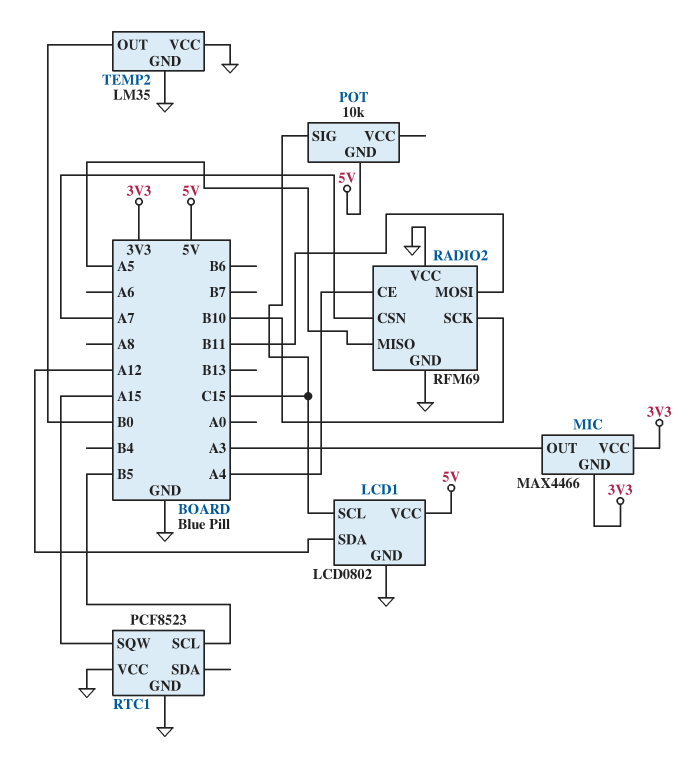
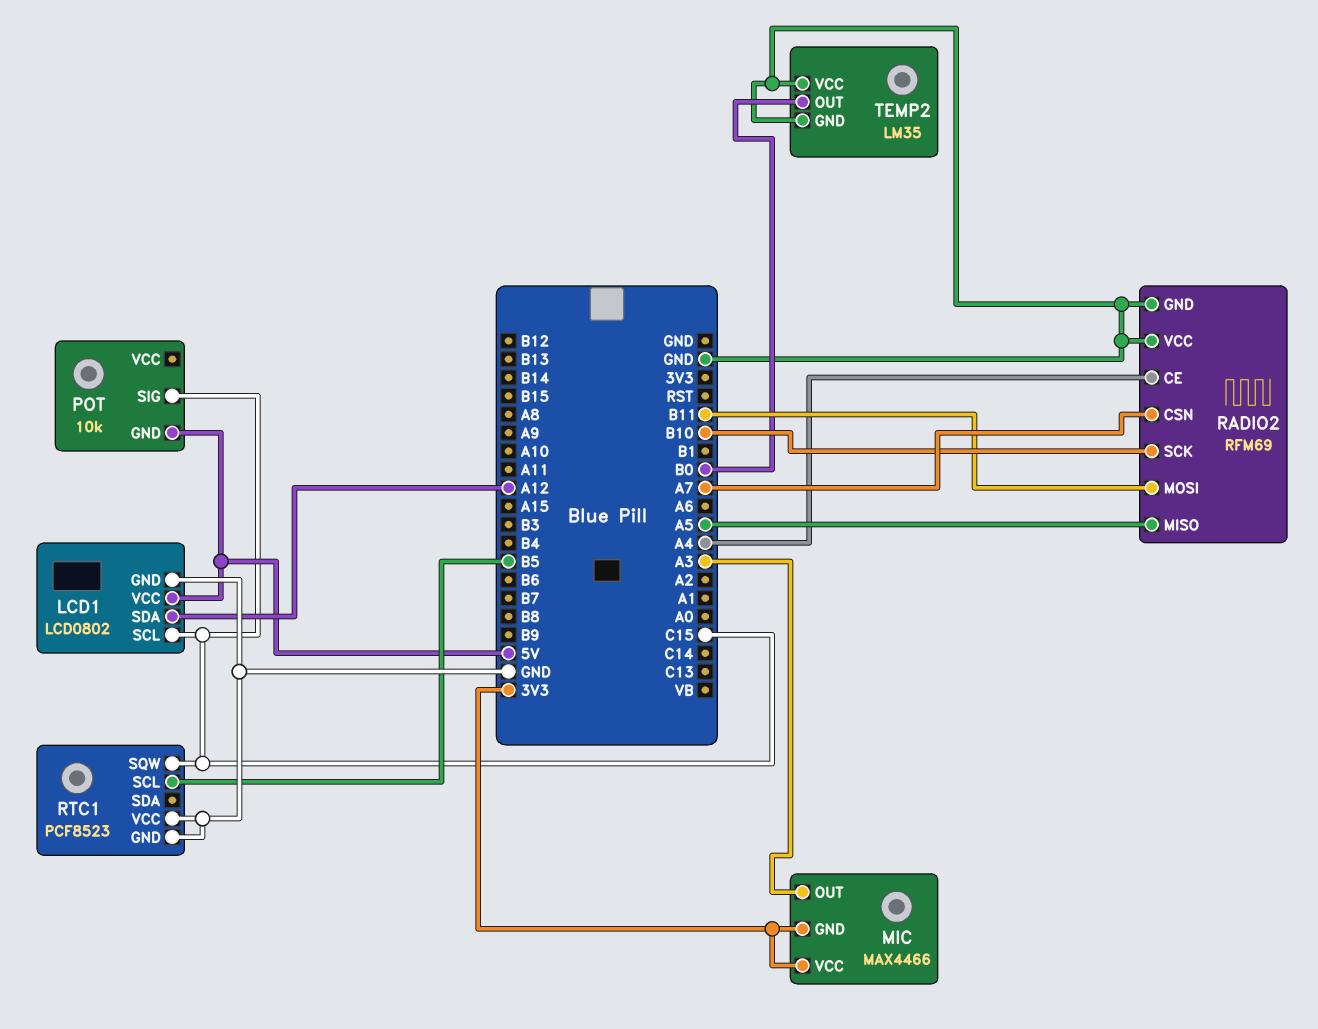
RTC1 pin SQW: A15 -> C15

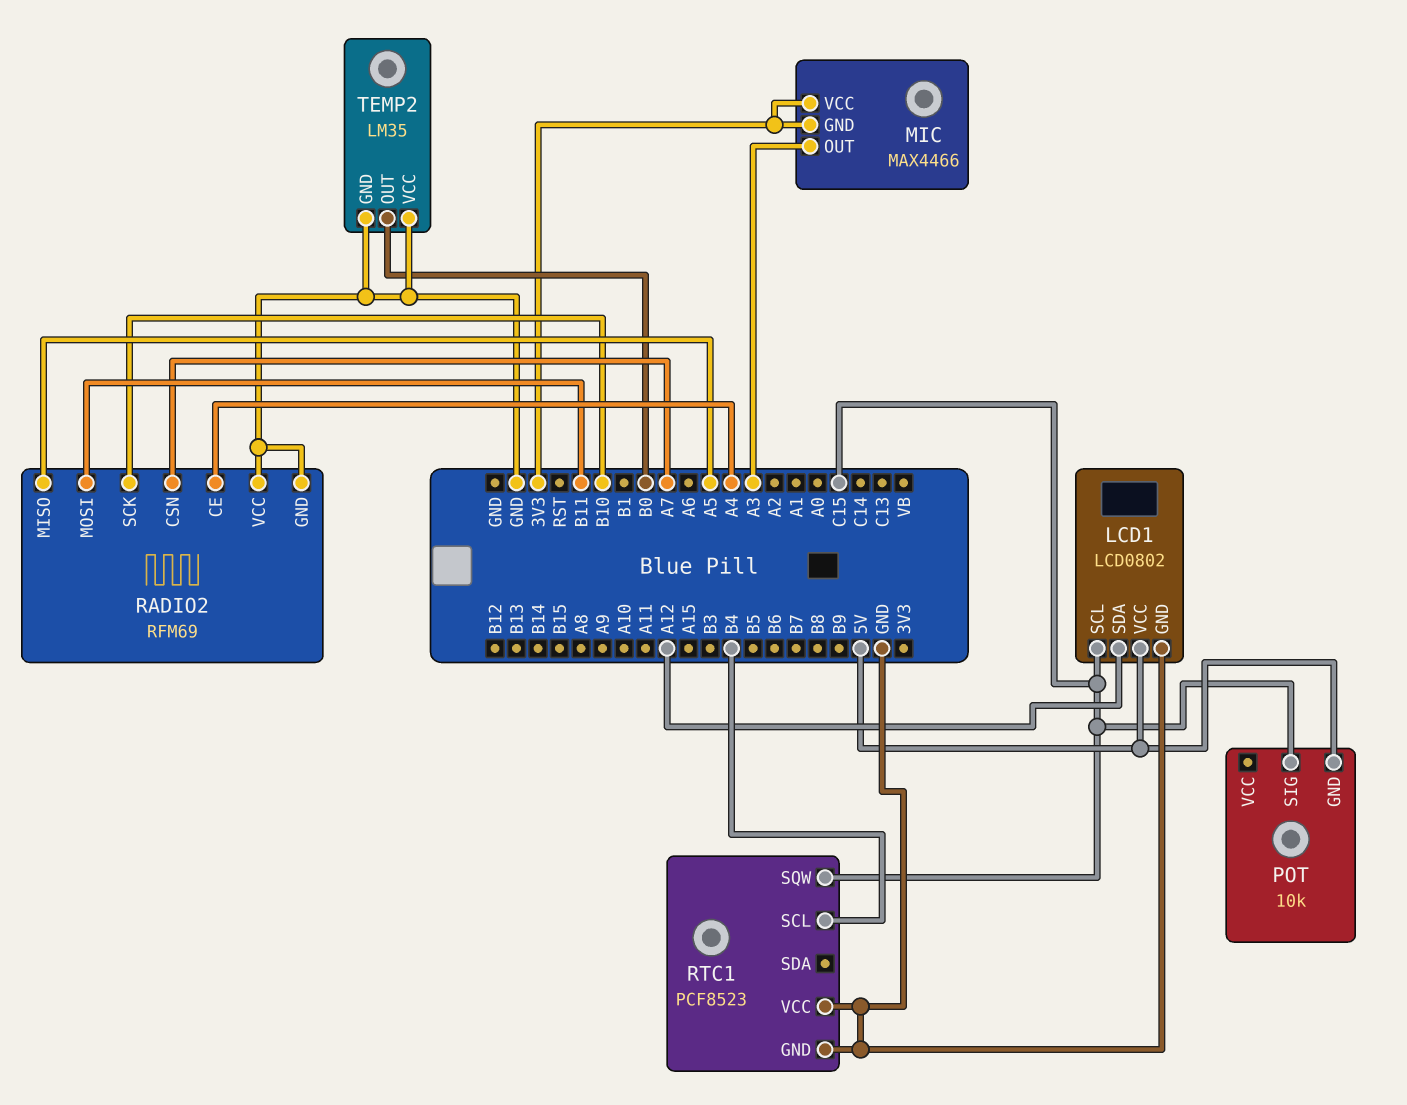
RTC1 pin SCL: B5 -> B4

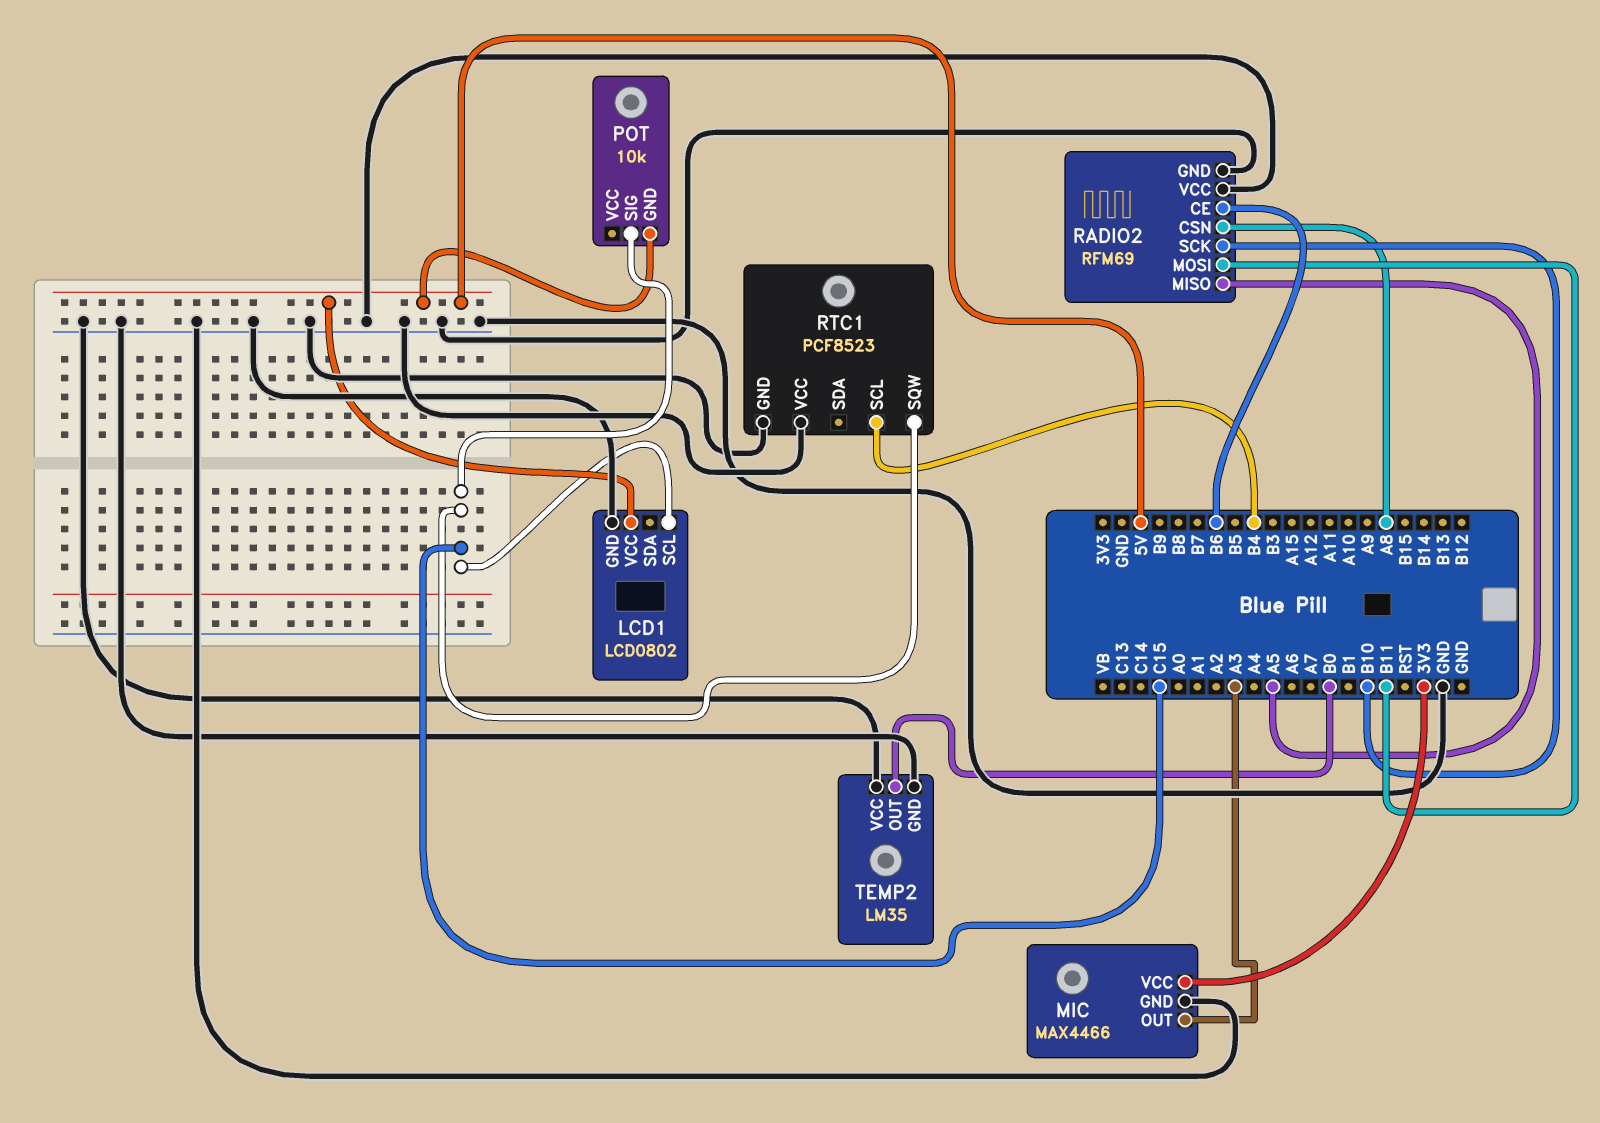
LCD1 pin SDA: A12 -> none
MIC pin GND: 3V3 -> GND
RADIO2 pin CE: A4 -> B6
RADIO2 pin CSN: A7 -> A8

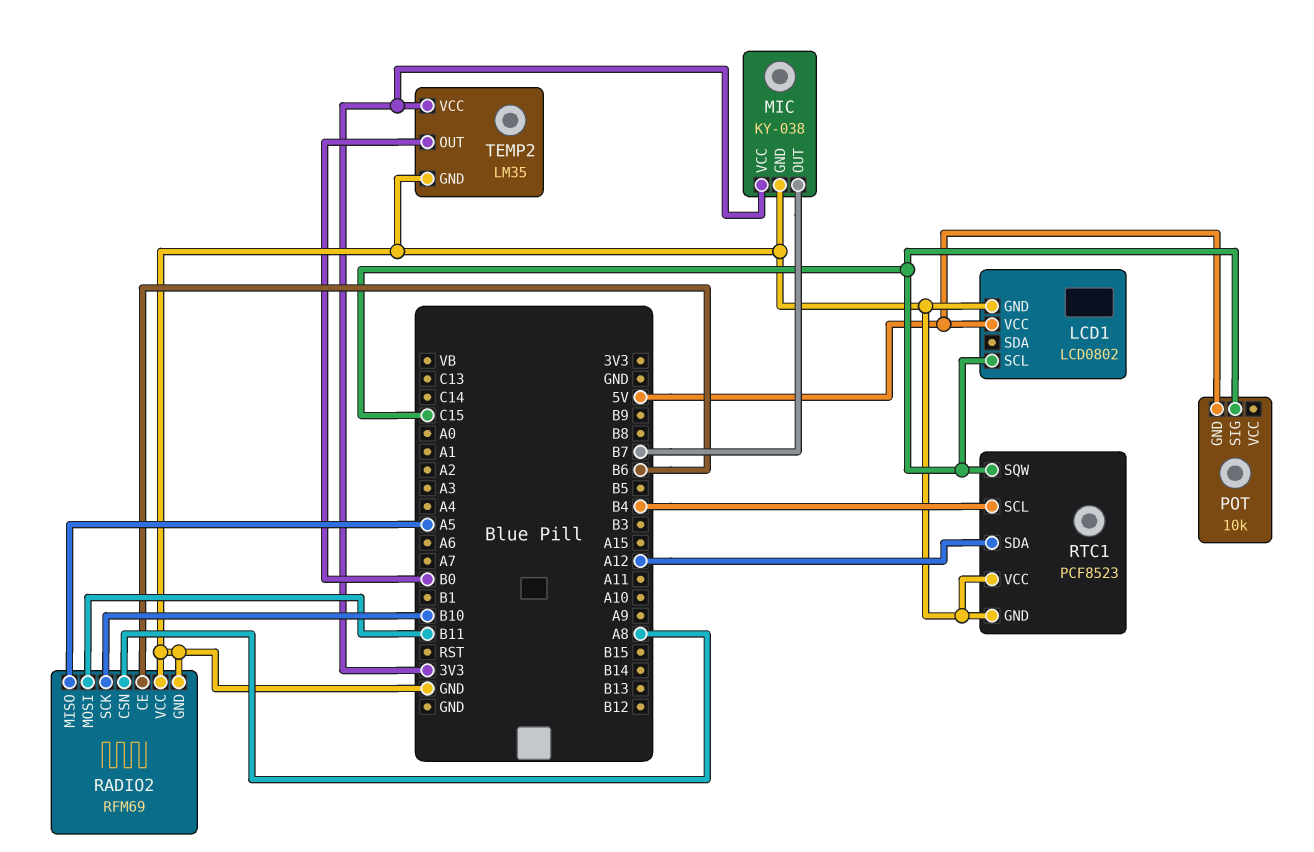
MIC: MAX4466 -> KY-038
MIC pin OUT: A3 -> B7
RTC1 pin SDA: none -> A12
TEMP2 pin VCC: GND -> 3V3

